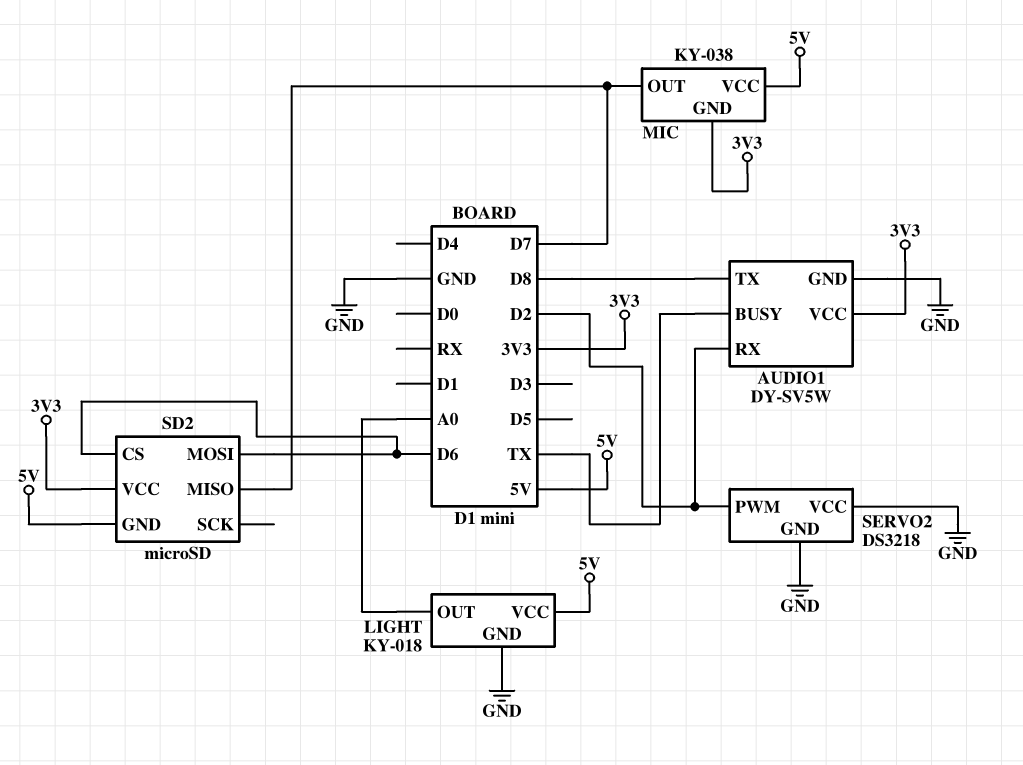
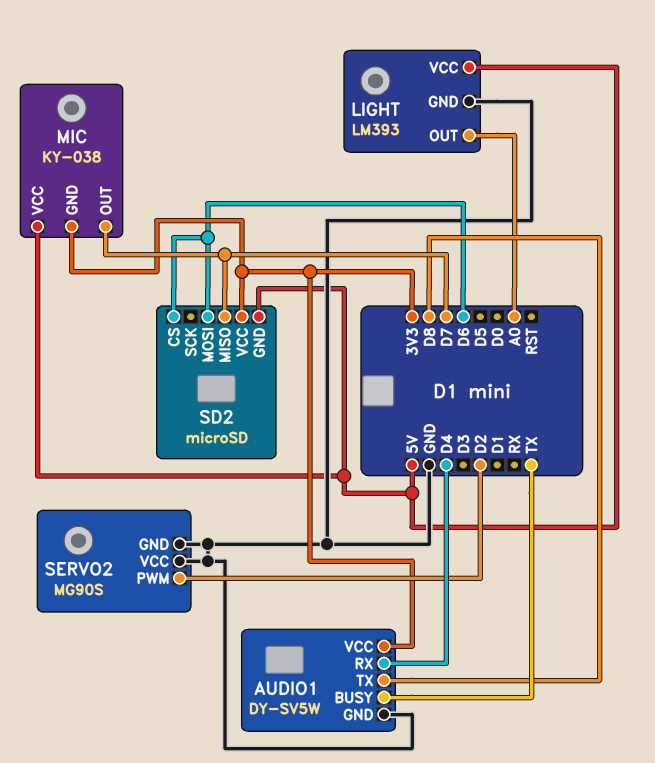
AUDIO1 pin RX: D2 -> D4
LIGHT: KY-018 -> LM393
SERVO2: DS3218 -> MG90S

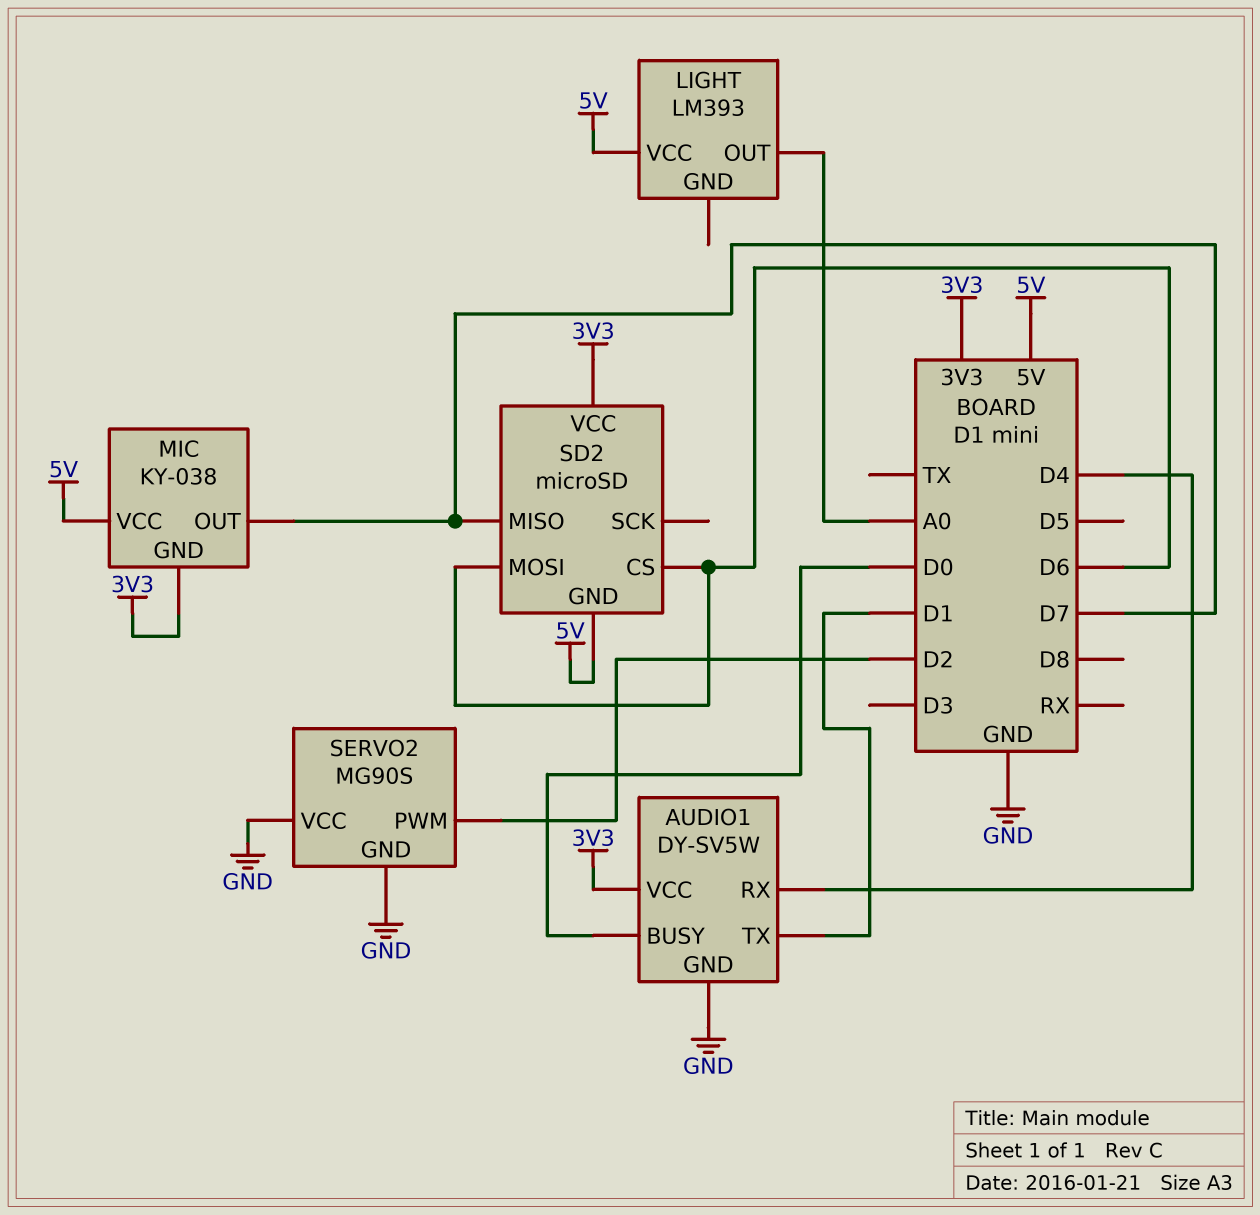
AUDIO1 pin BUSY: TX -> D0
AUDIO1 pin TX: D8 -> D1
LIGHT pin GND: GND -> none

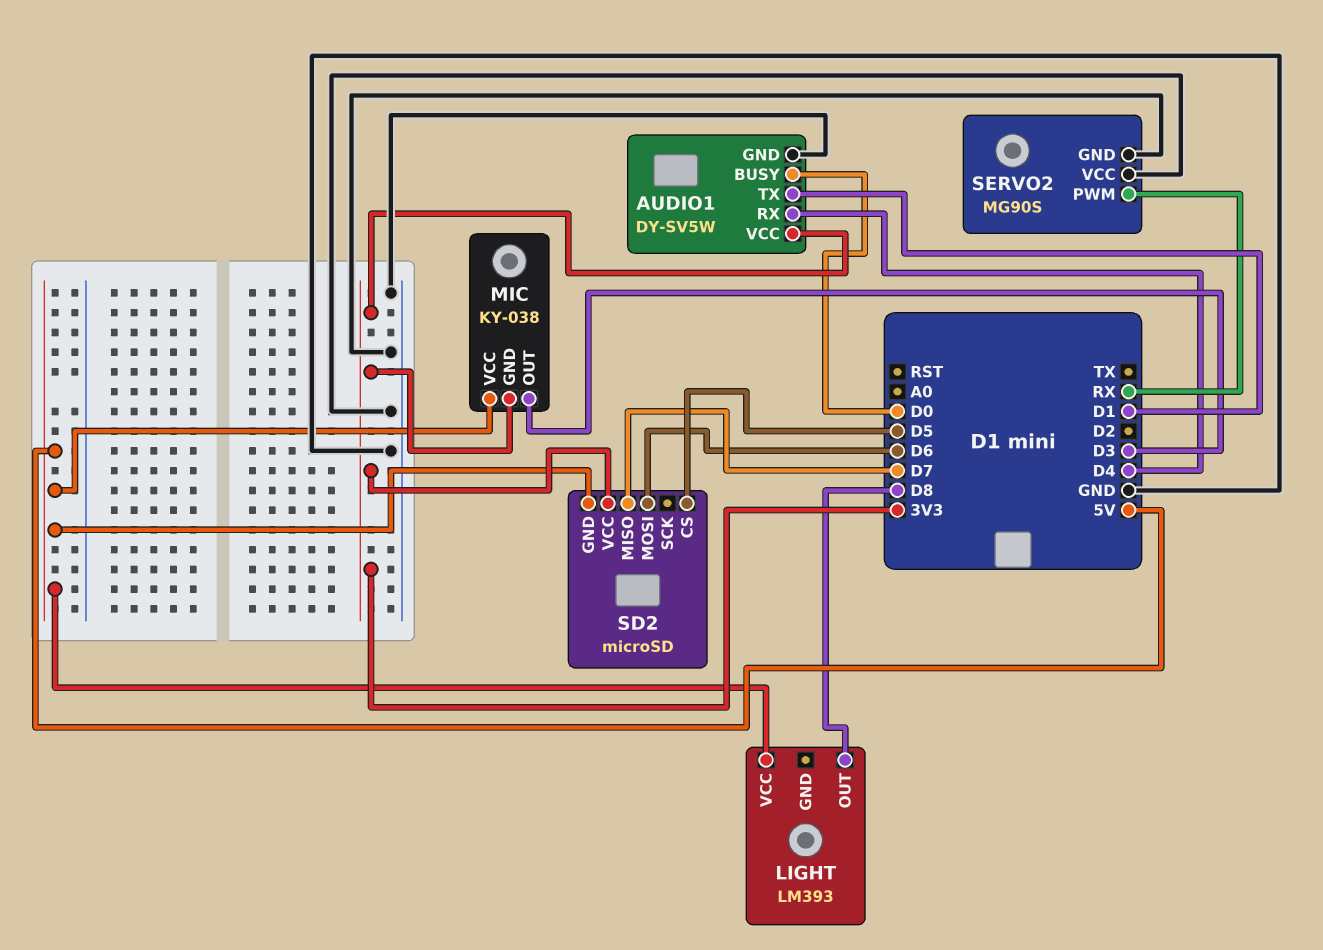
LIGHT pin OUT: A0 -> D8
MIC pin OUT: D7 -> D3
SD2 pin CS: D6 -> D5
SERVO2 pin PWM: D2 -> RX

